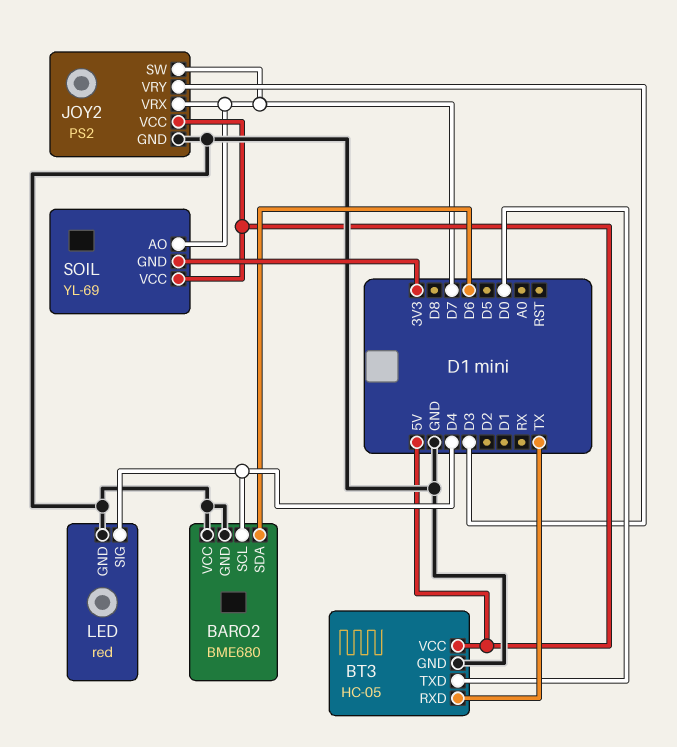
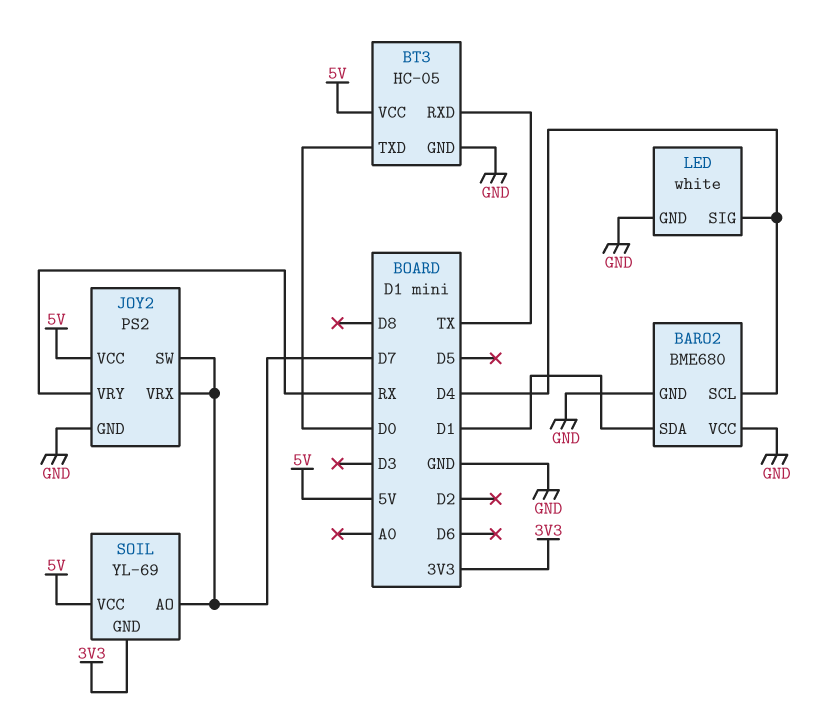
BARO2 pin SDA: D6 -> D1
JOY2 pin VRY: D3 -> RX
LED: red -> white

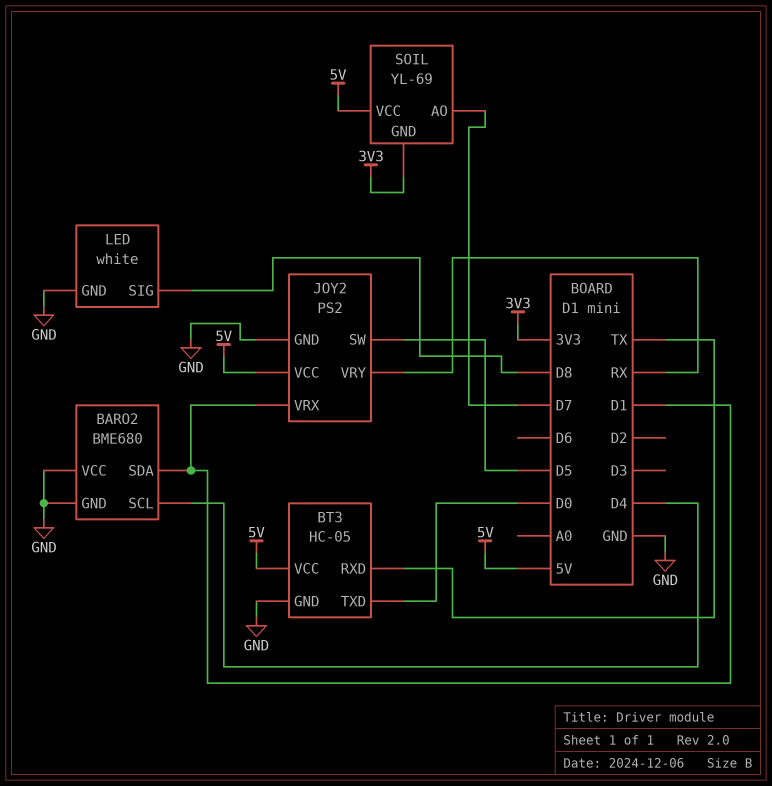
JOY2 pin SW: D7 -> D5
JOY2 pin VRX: D7 -> D1
LED pin SIG: D4 -> D8

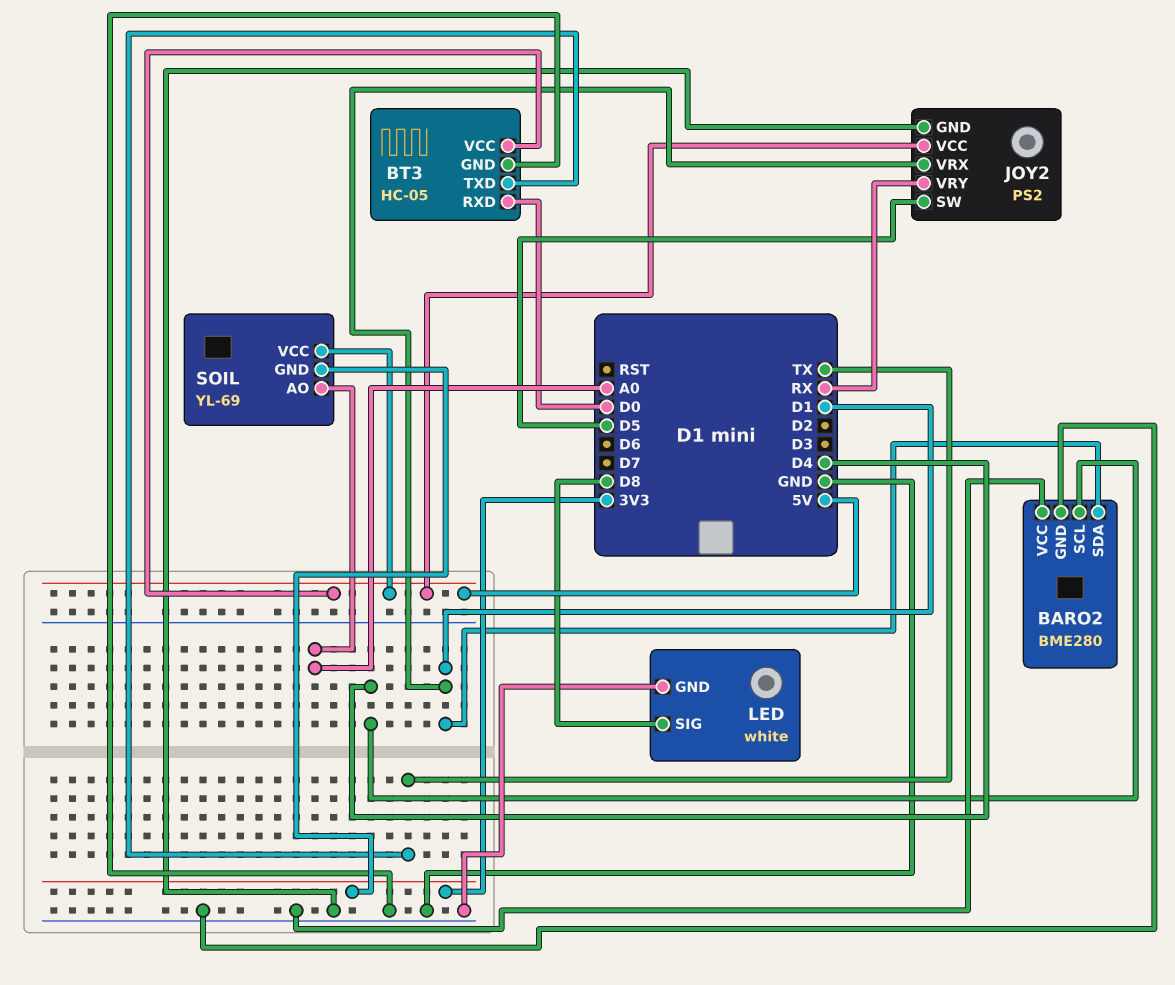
BARO2: BME680 -> BME280
BT3 pin RXD: TX -> D0
BT3 pin TXD: D0 -> TX
SOIL pin AO: D7 -> A0

